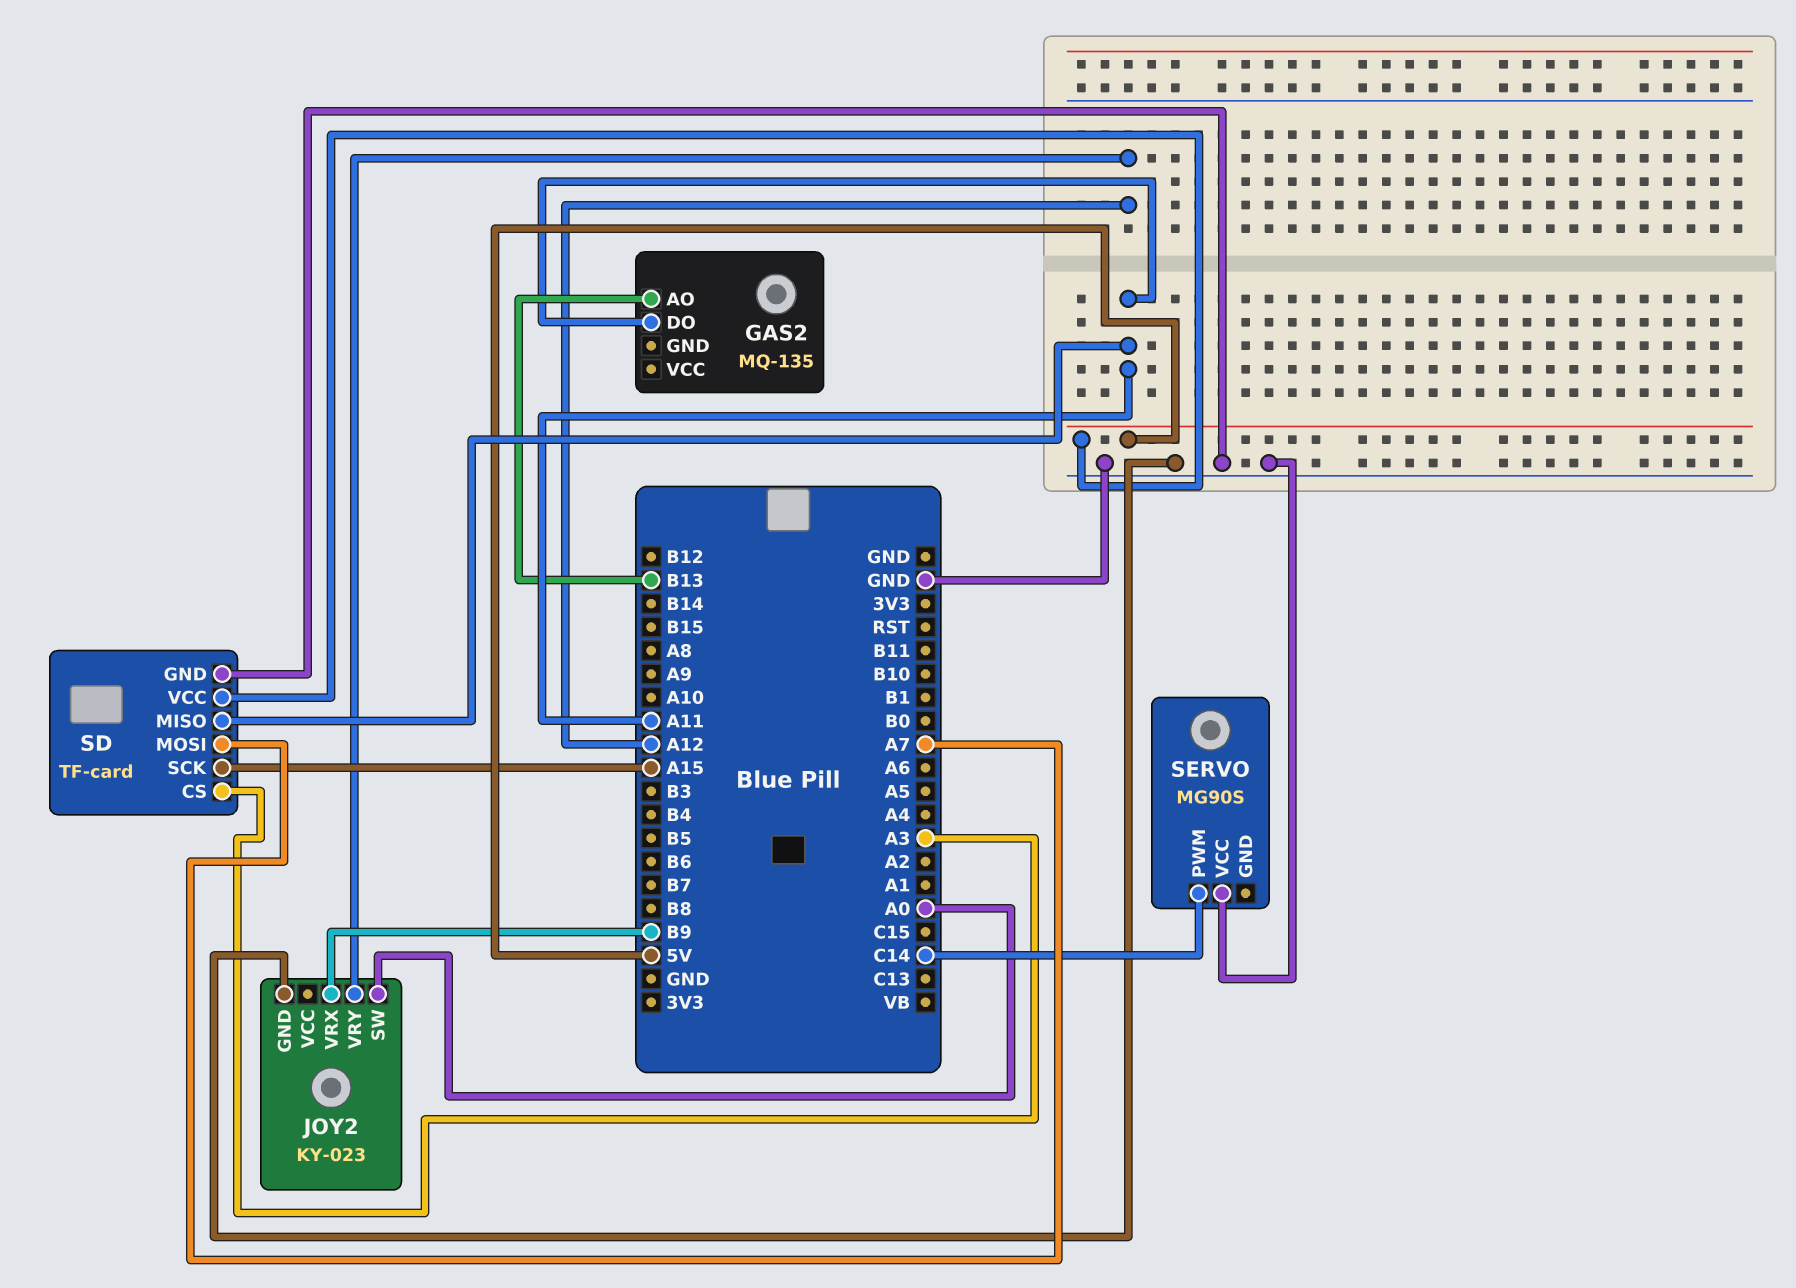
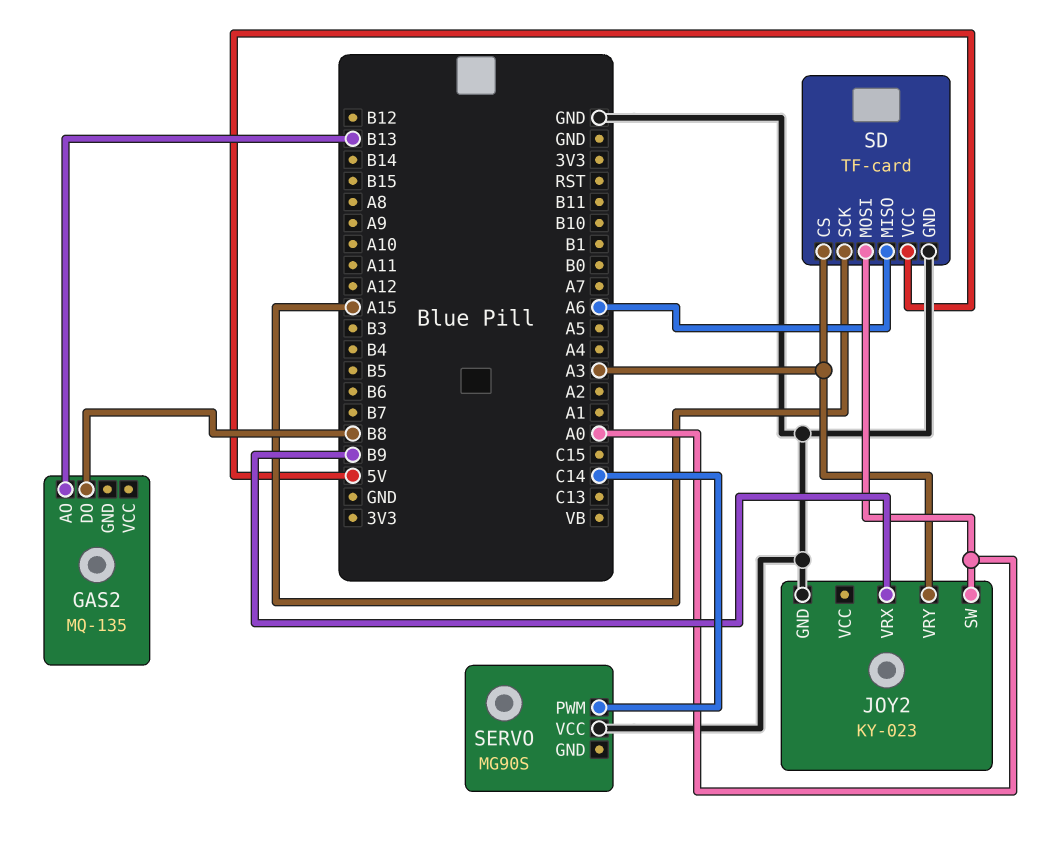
GAS2 pin DO: A11 -> B8
JOY2 pin VRY: A12 -> A3
SD pin MISO: A11 -> A6
SD pin MOSI: A7 -> A0

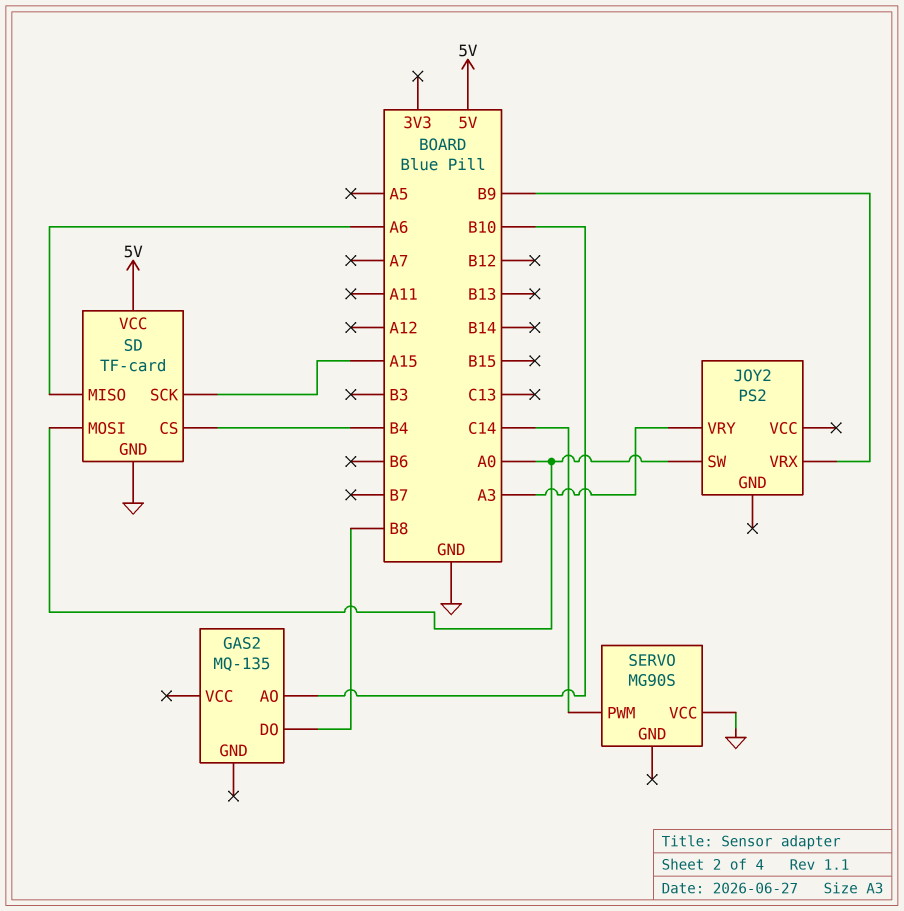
GAS2 pin AO: B13 -> B10
JOY2: KY-023 -> PS2
JOY2 pin GND: GND -> none
SD pin CS: A3 -> B4

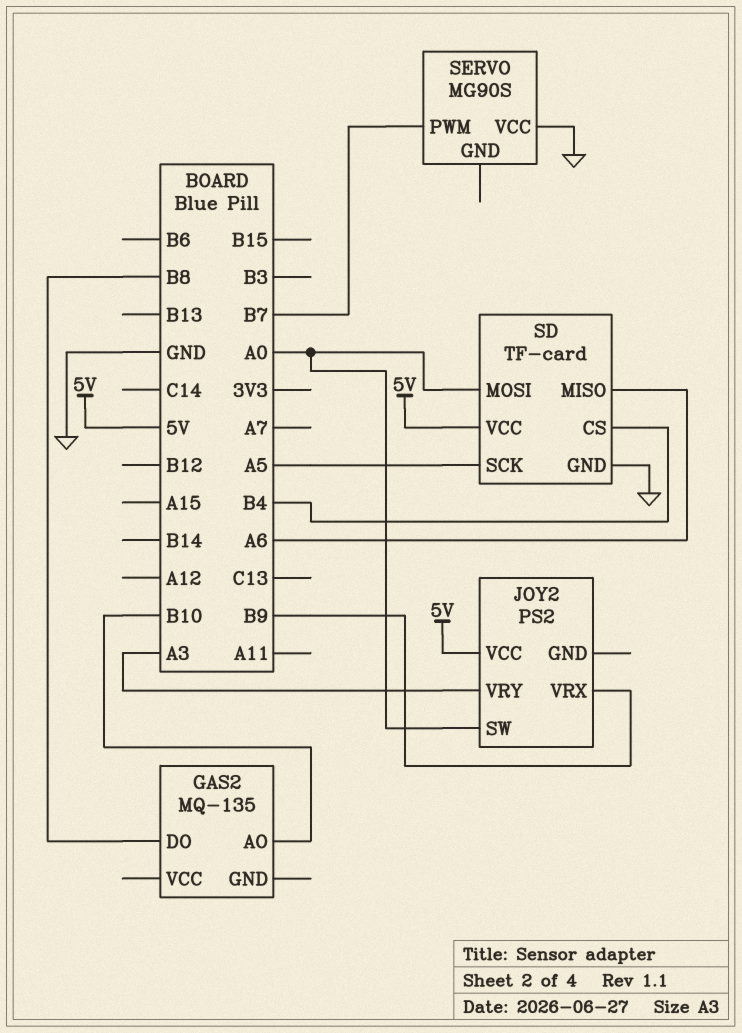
JOY2 pin VCC: none -> 5V
SD pin SCK: A15 -> A5
SERVO pin PWM: C14 -> B7

